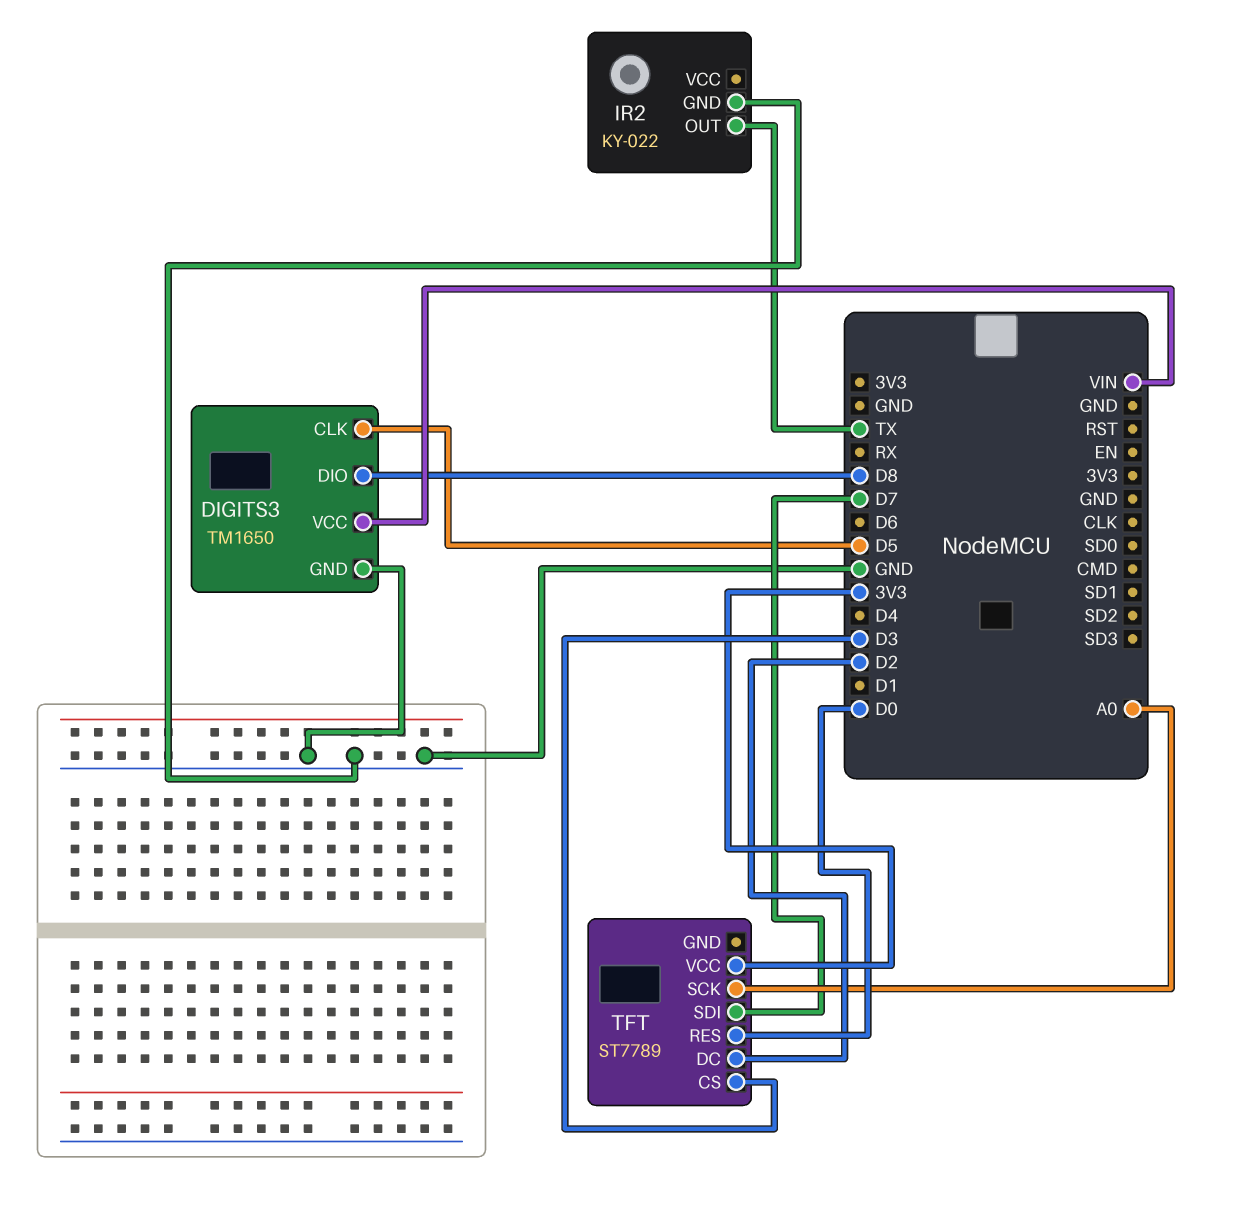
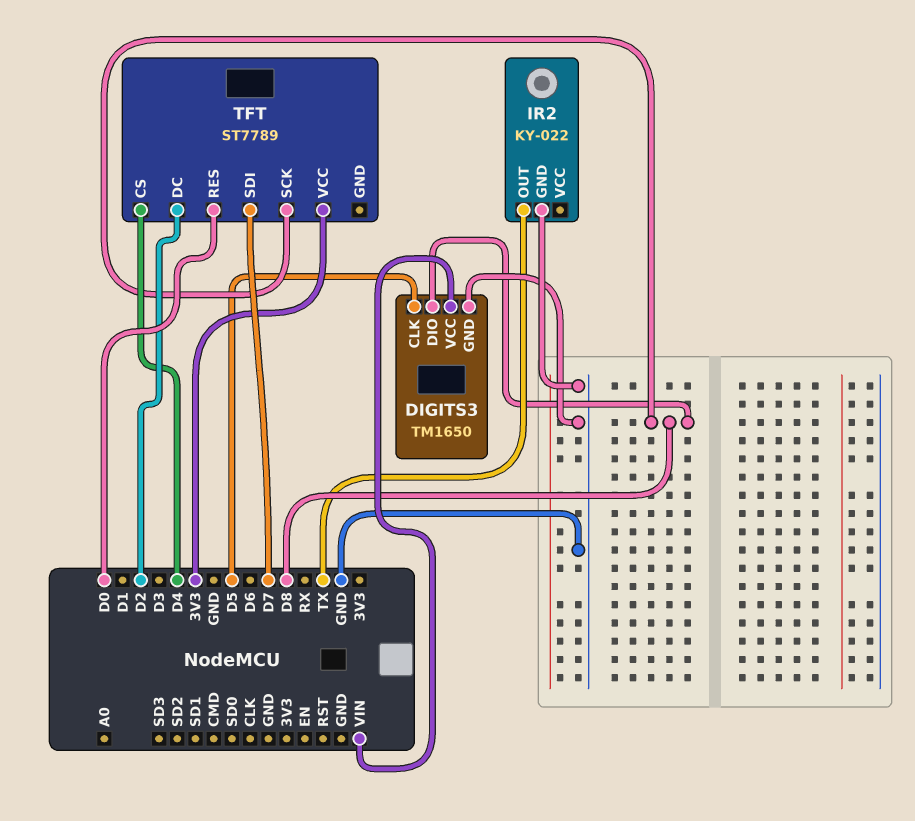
TFT pin CS: D3 -> D4
TFT pin SCK: A0 -> D8

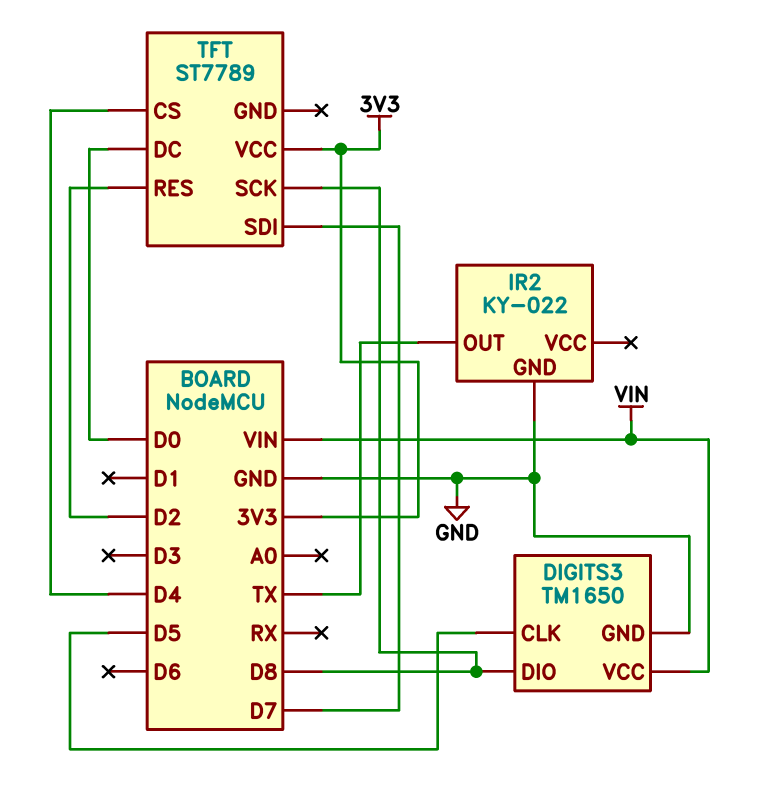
TFT pin DC: D2 -> D0
TFT pin RES: D0 -> D2

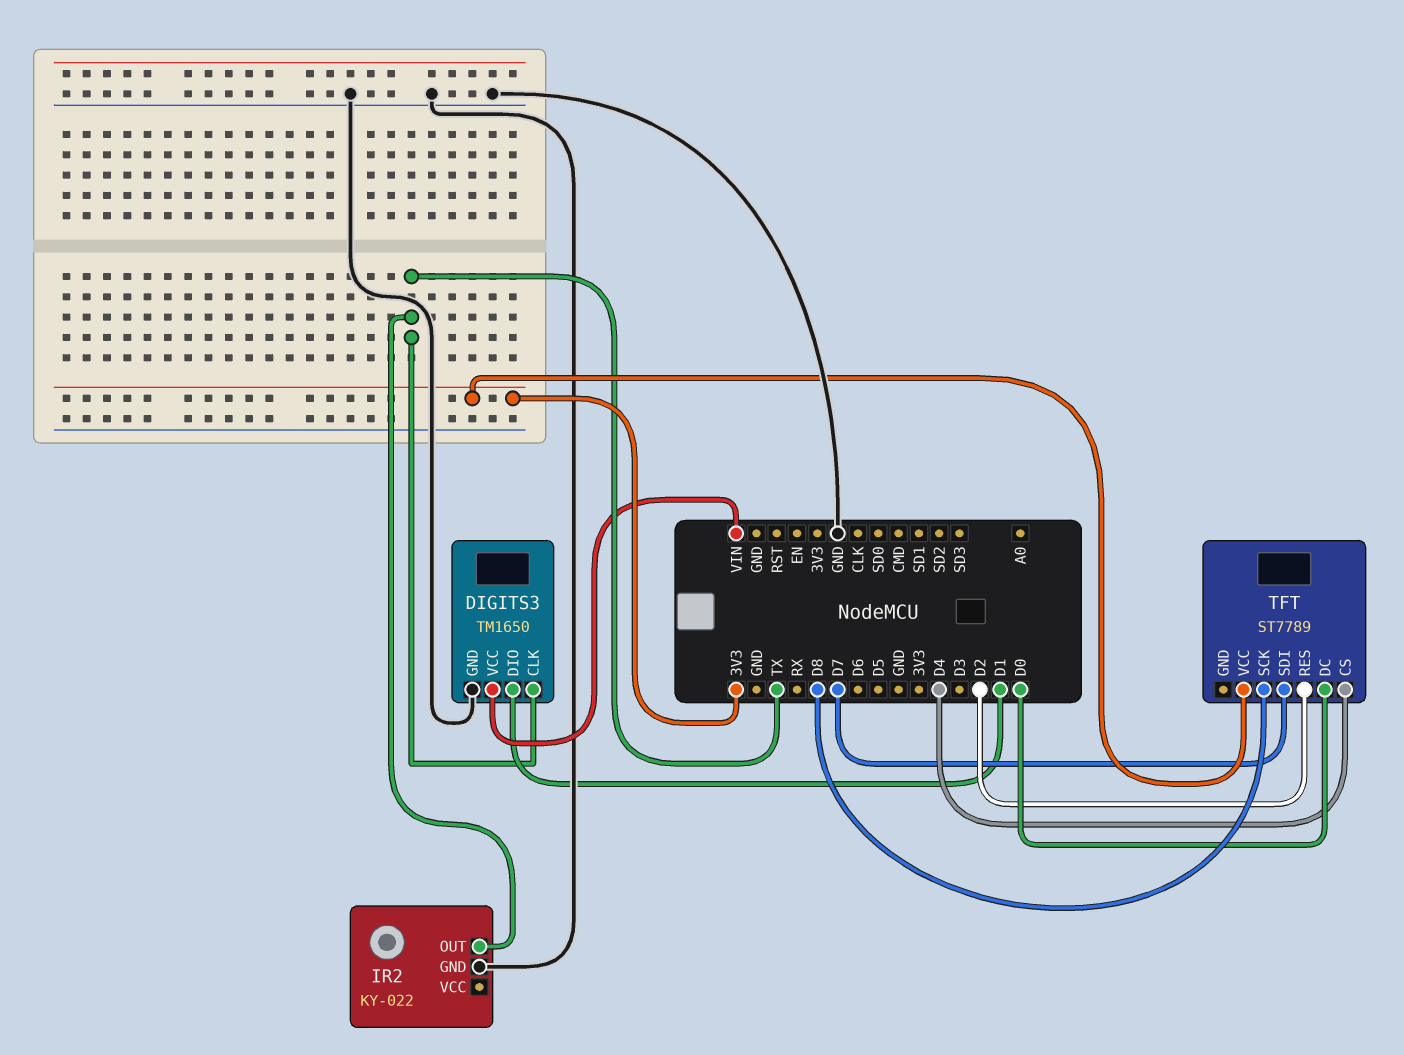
DIGITS3 pin CLK: D5 -> TX
DIGITS3 pin DIO: D8 -> D1

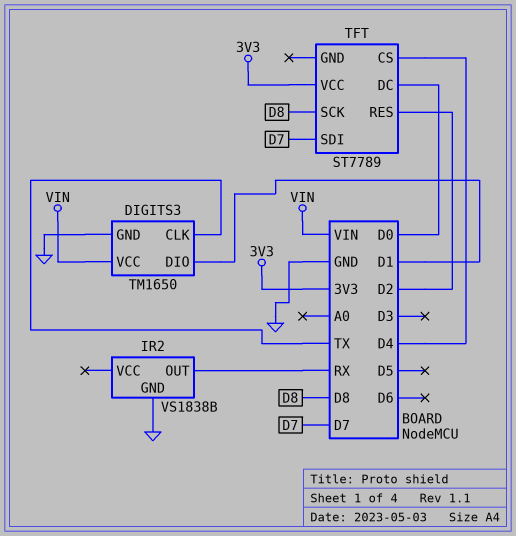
IR2: KY-022 -> VS1838B
IR2 pin OUT: TX -> RX

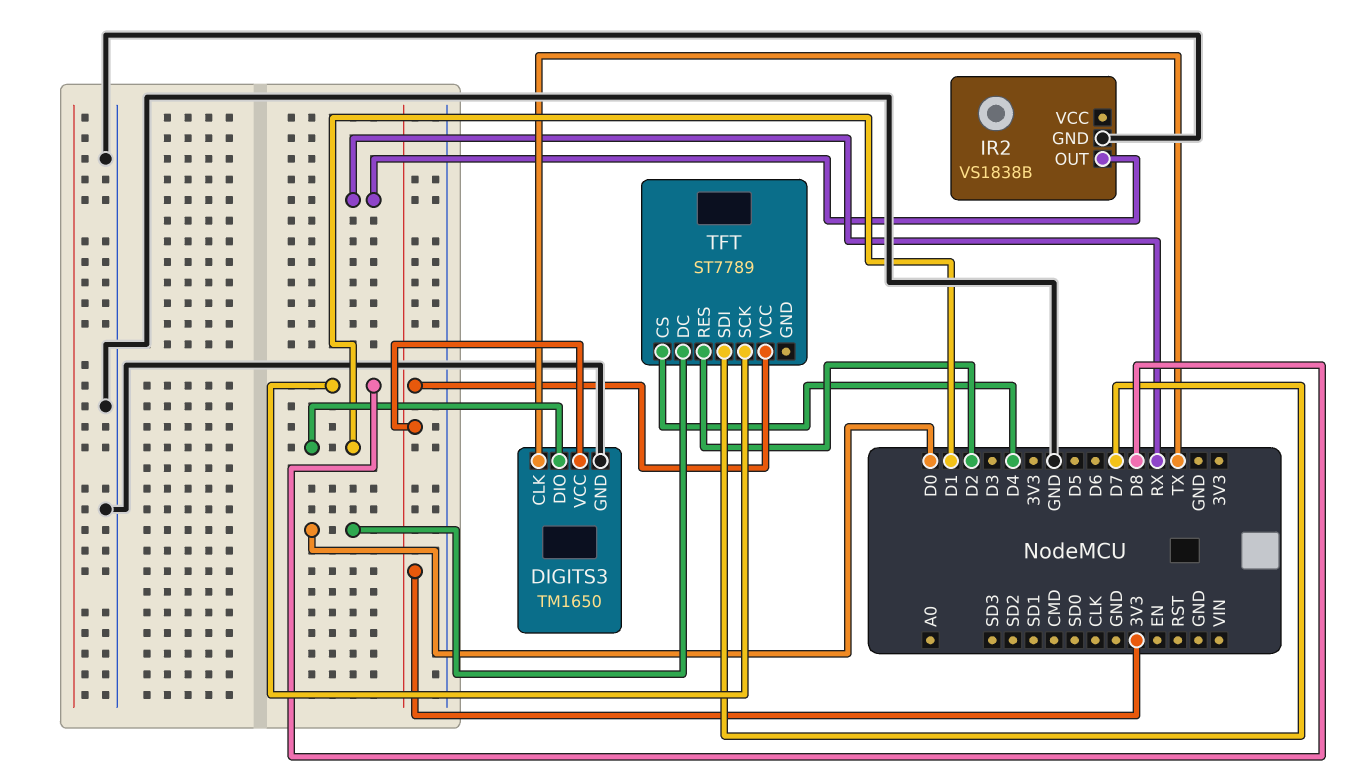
DIGITS3 pin VCC: VIN -> 3V3

